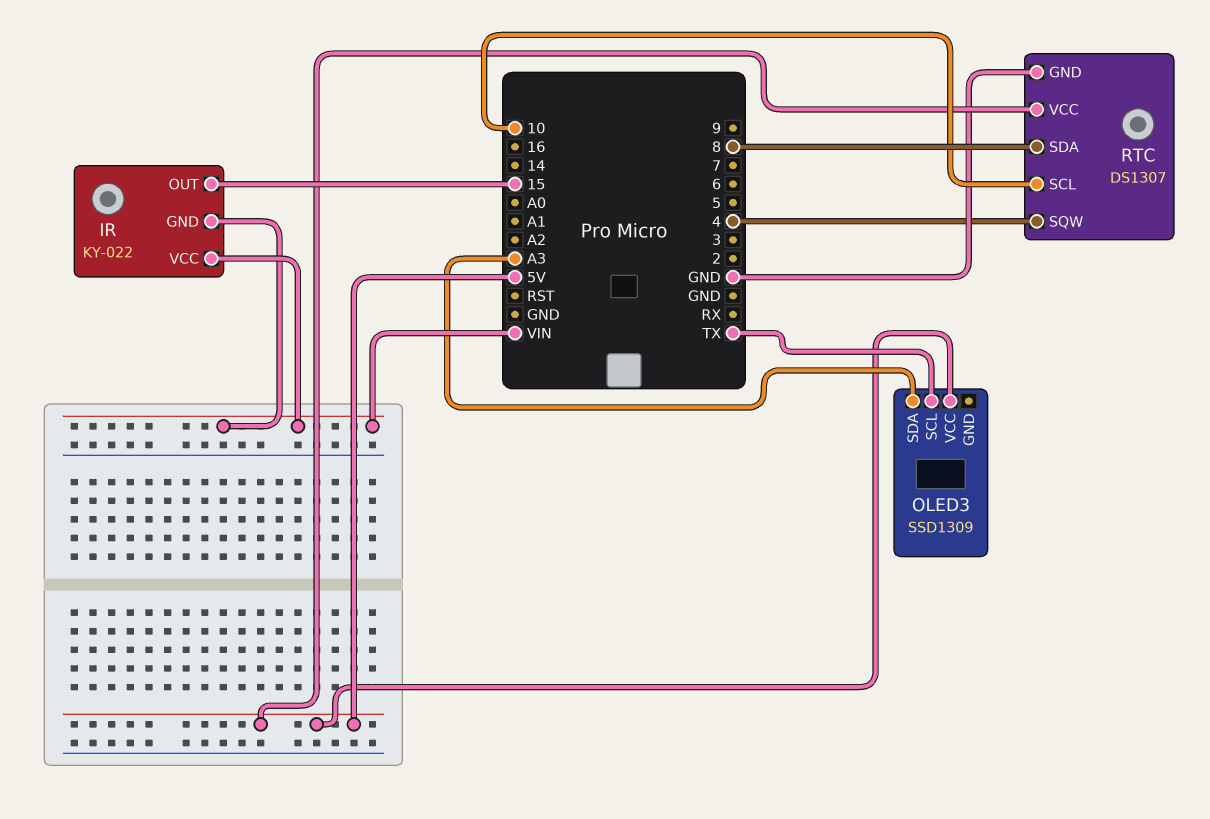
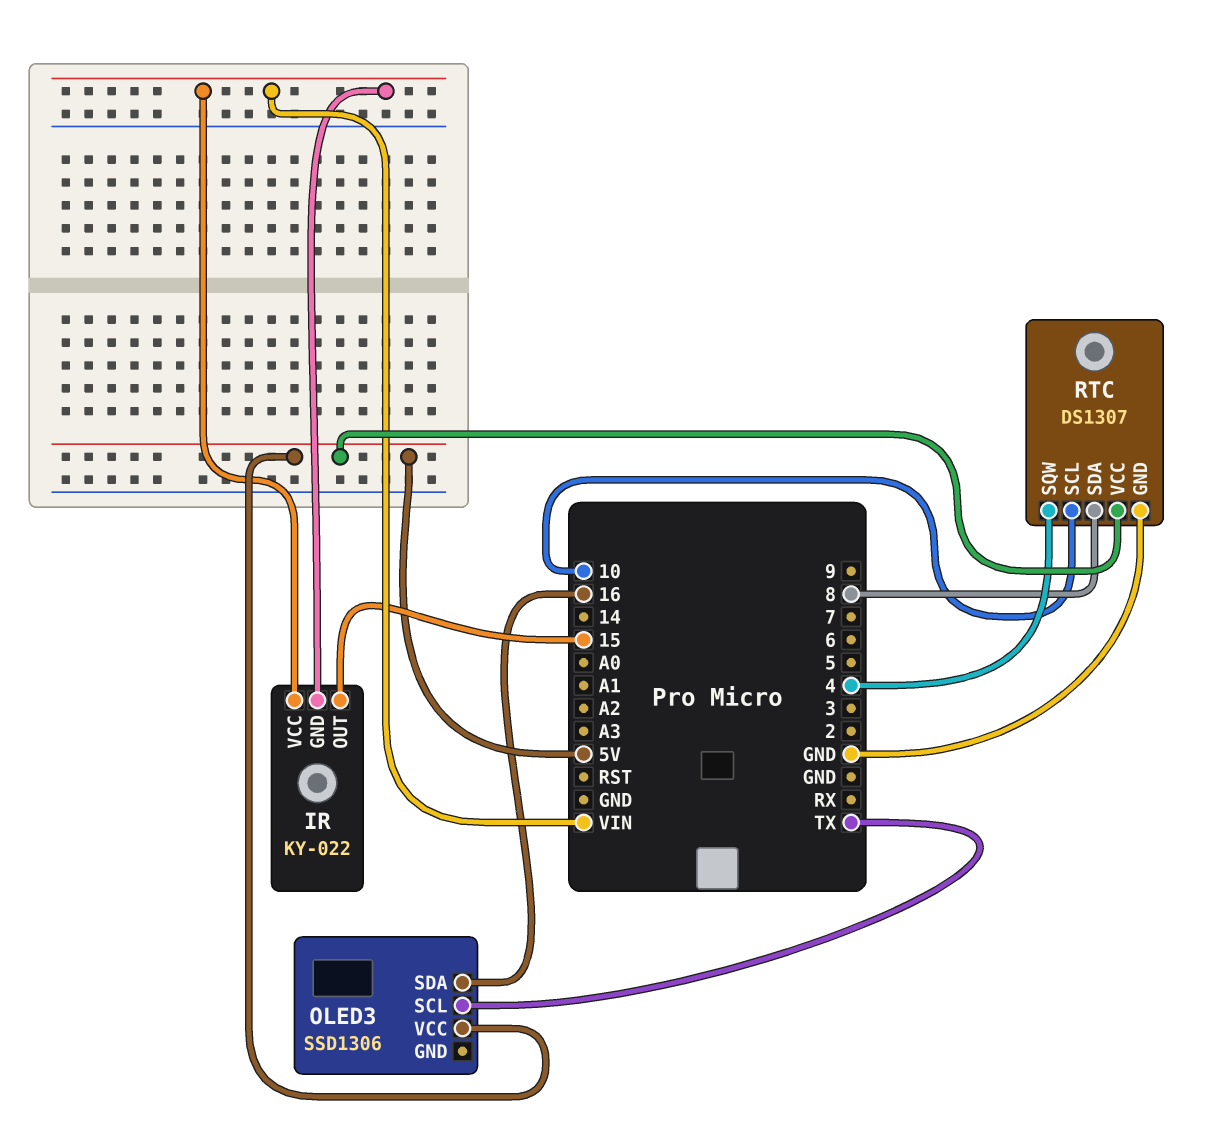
OLED3: SSD1309 -> SSD1306
OLED3 pin SDA: A3 -> 16

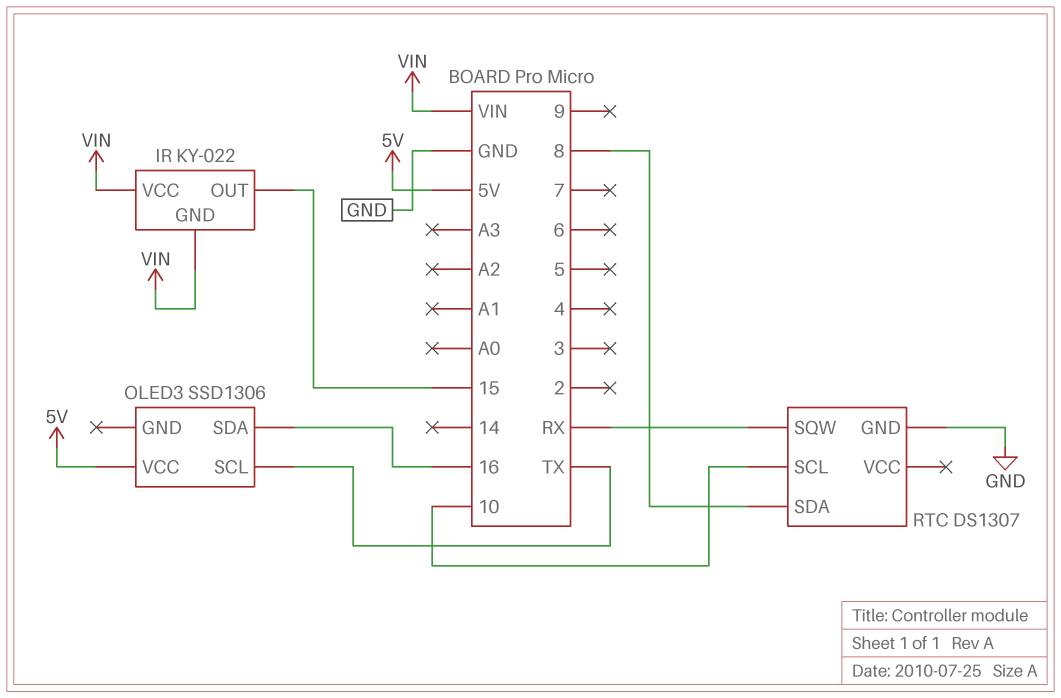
RTC pin SQW: 4 -> RX
RTC pin VCC: 5V -> none

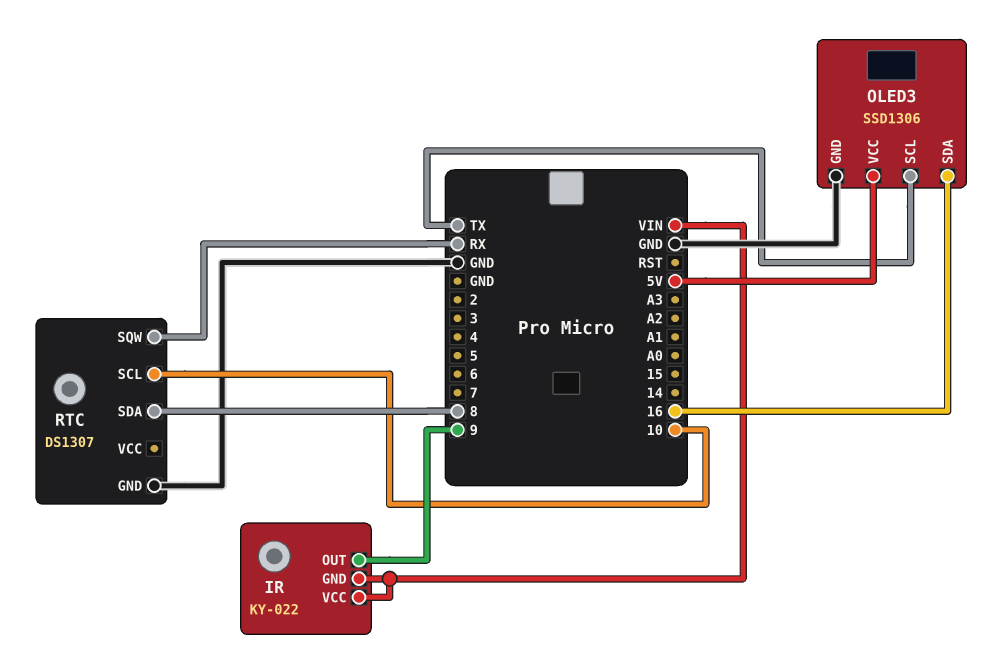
IR pin OUT: 15 -> 9
OLED3 pin GND: none -> GND

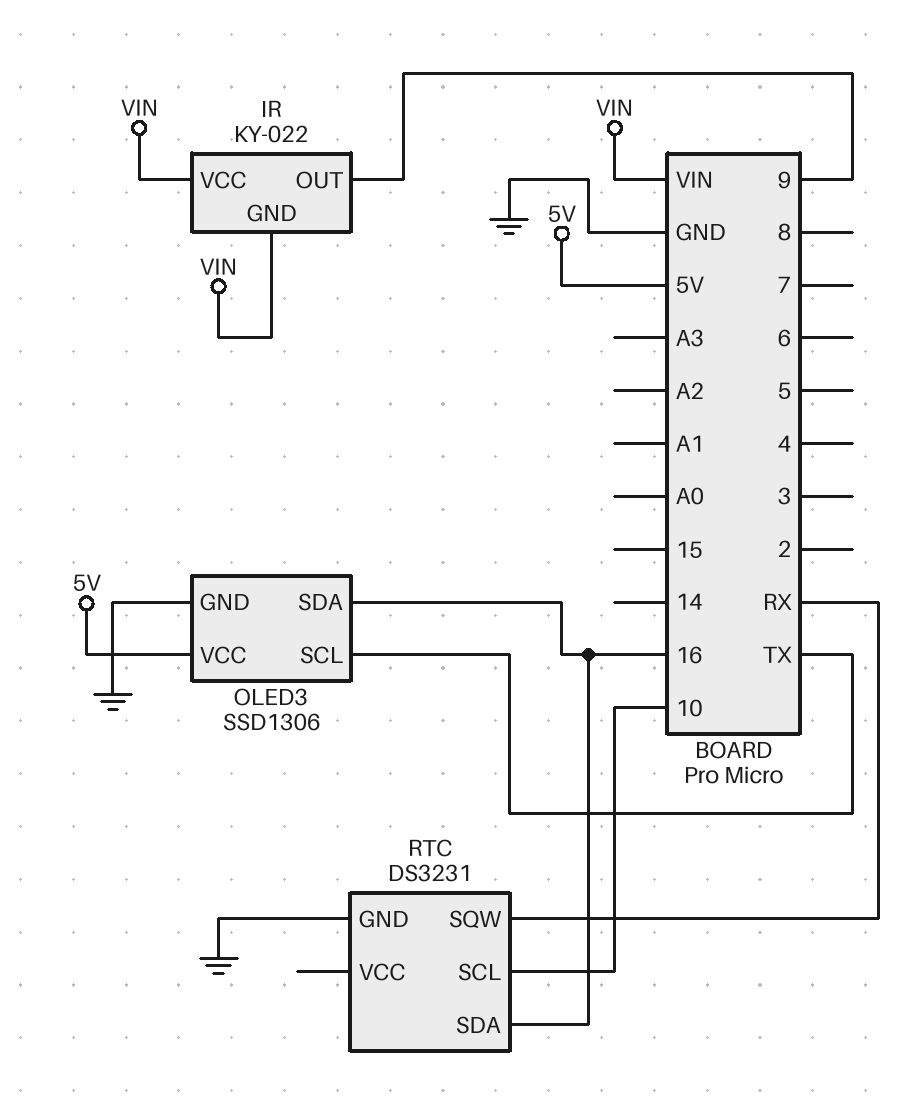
RTC: DS1307 -> DS3231
RTC pin SDA: 8 -> 16

